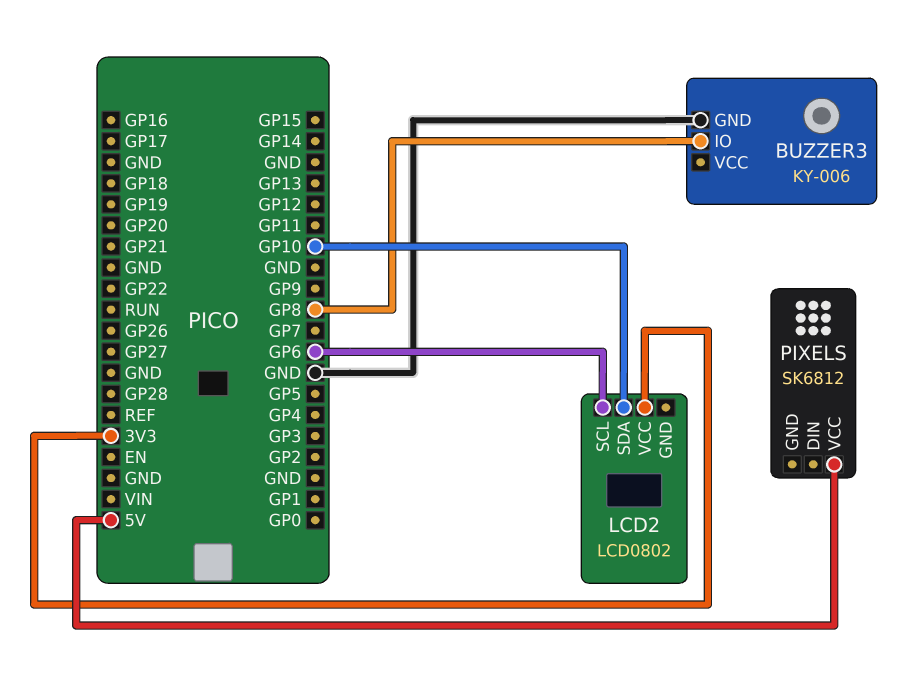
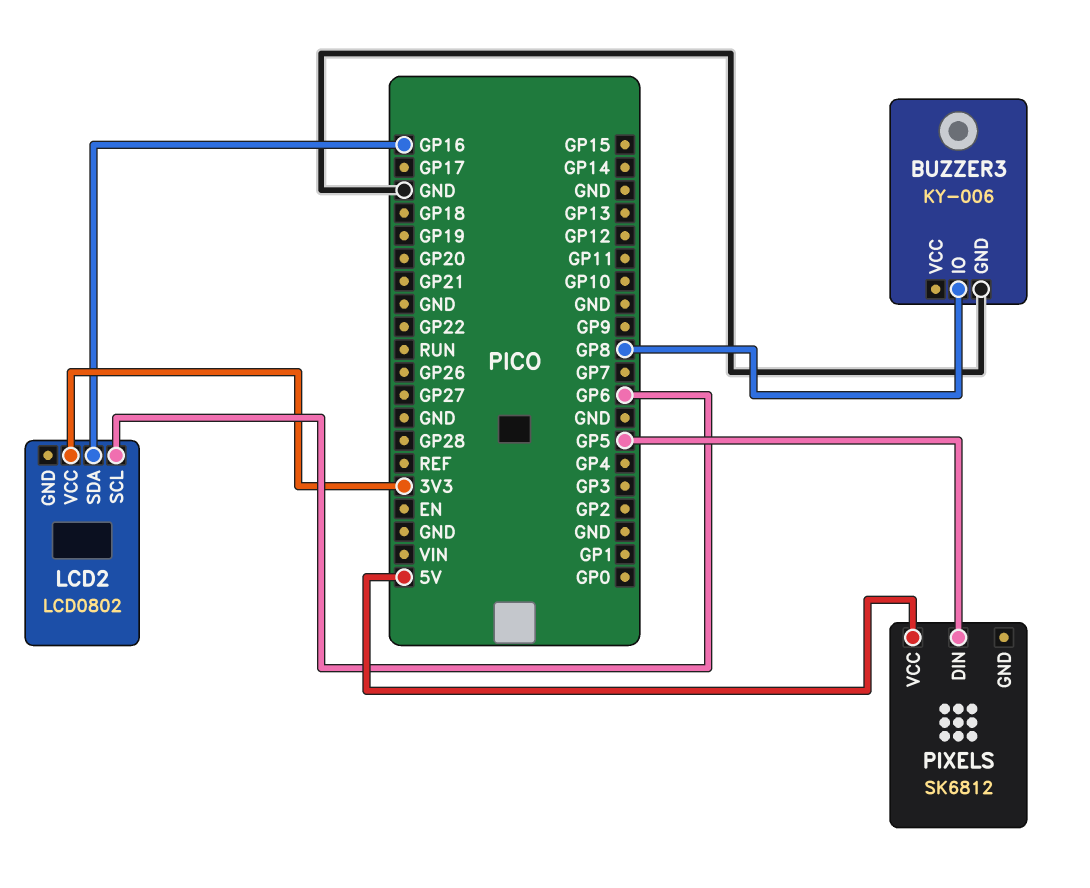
LCD2 pin SDA: GP10 -> GP16
PIXELS pin DIN: none -> GP5

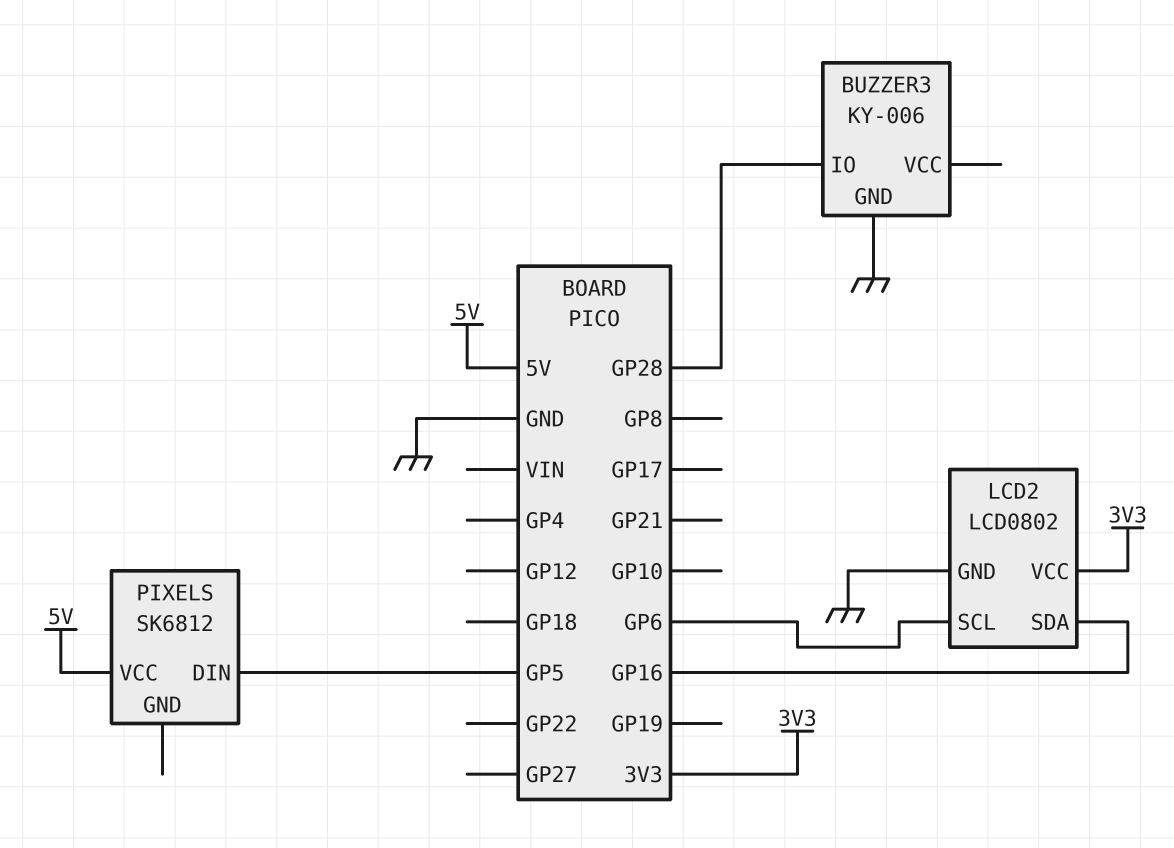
BUZZER3 pin IO: GP8 -> GP28
LCD2 pin GND: none -> GND

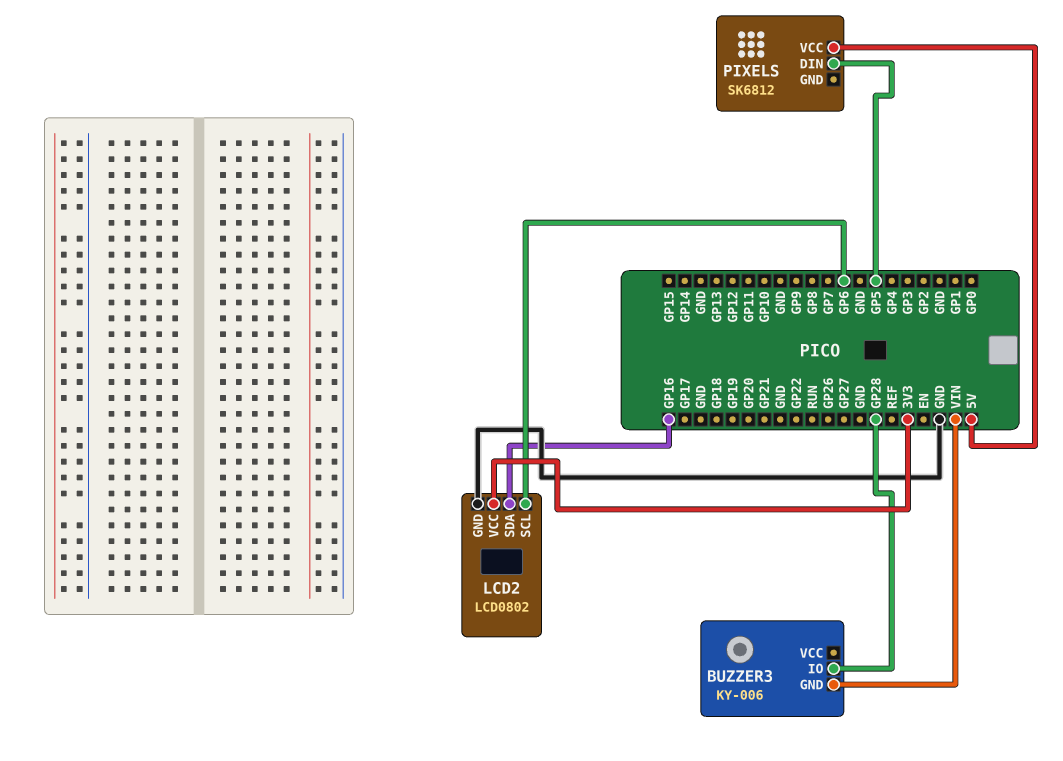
BUZZER3 pin GND: GND -> VIN

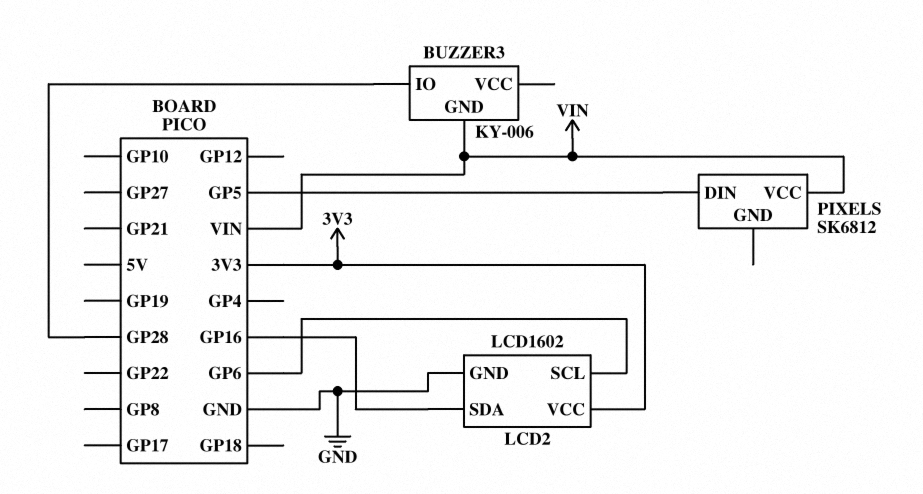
LCD2: LCD0802 -> LCD1602
PIXELS pin VCC: 5V -> VIN

